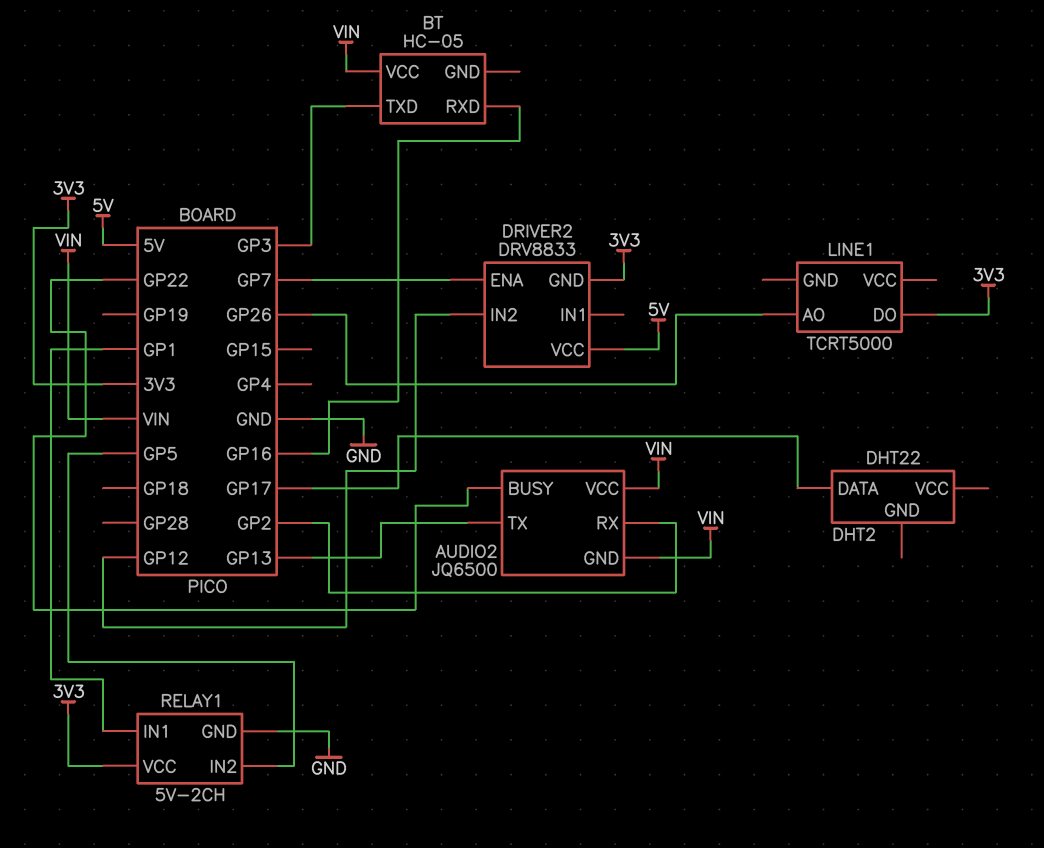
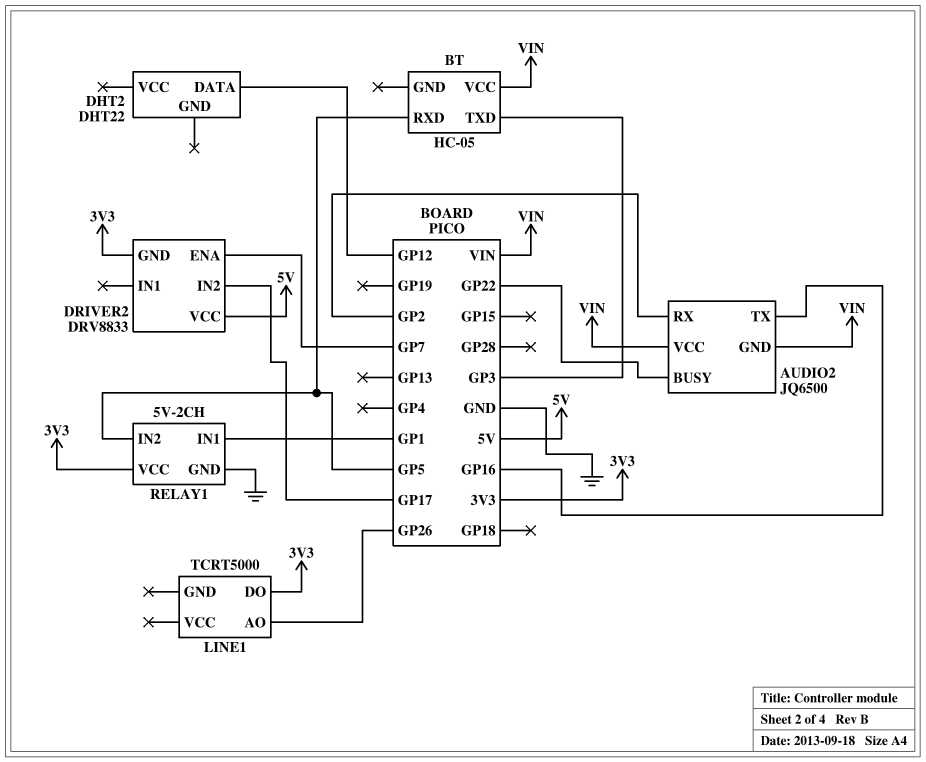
AUDIO2 pin TX: GP13 -> GP16
BT pin RXD: GP16 -> GP5
DHT2 pin DATA: GP17 -> GP12
DRIVER2 pin IN2: GP12 -> GP17

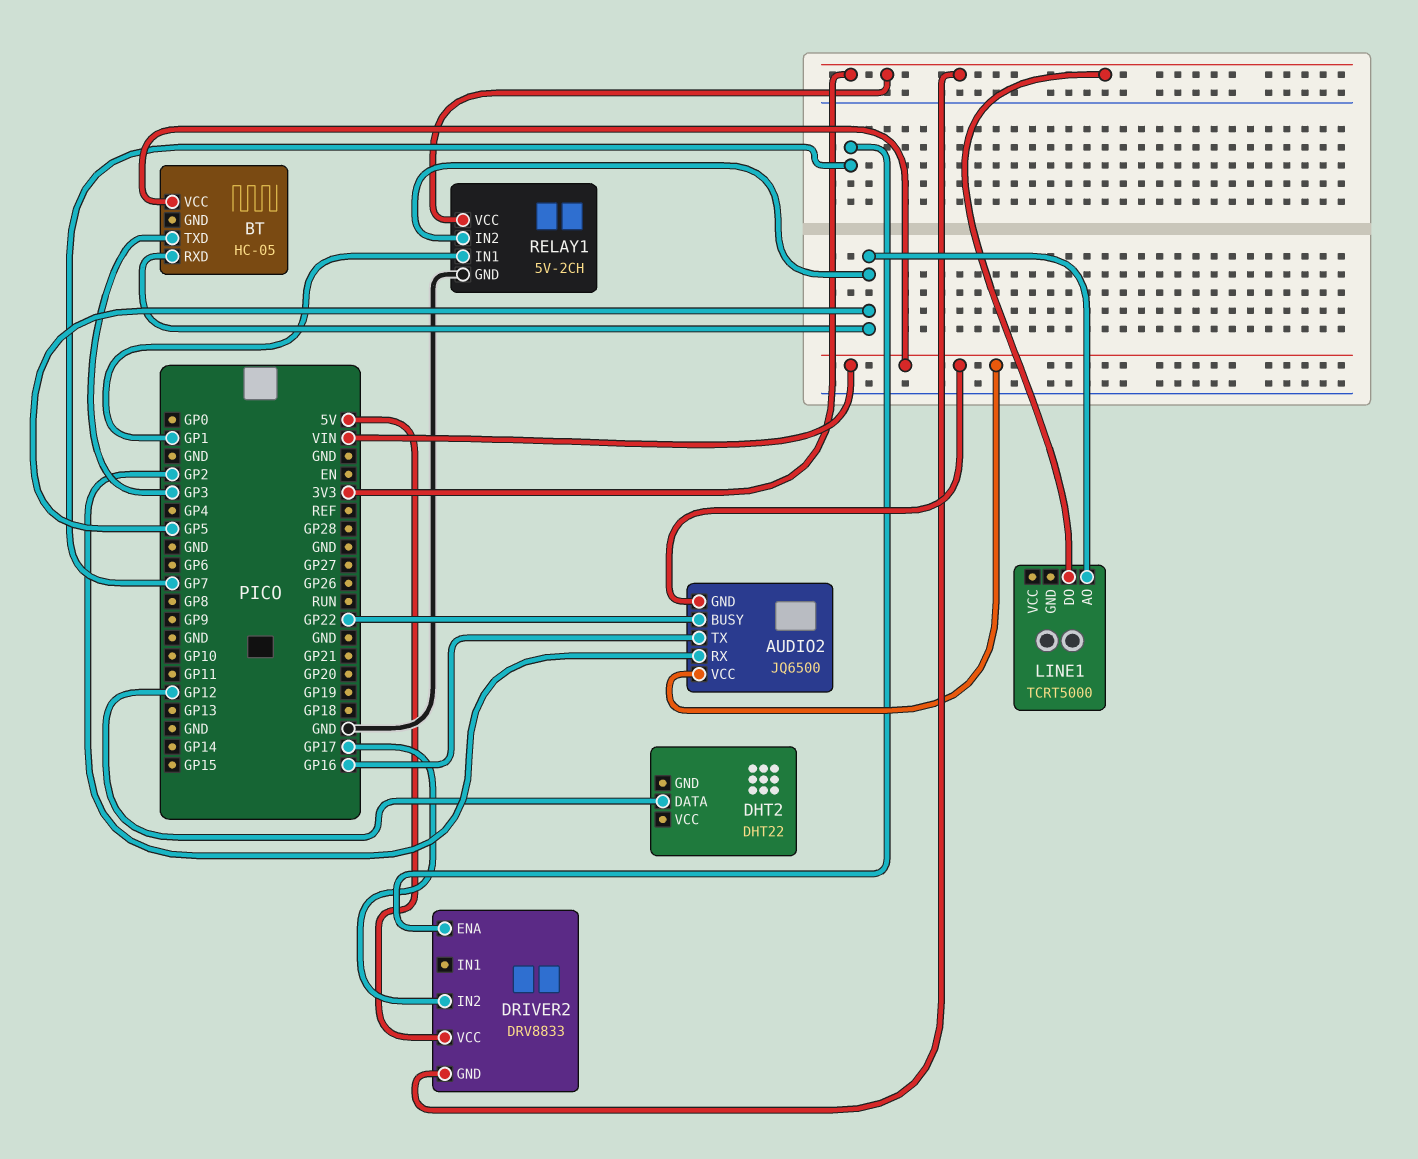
LINE1 pin AO: GP26 -> GP5

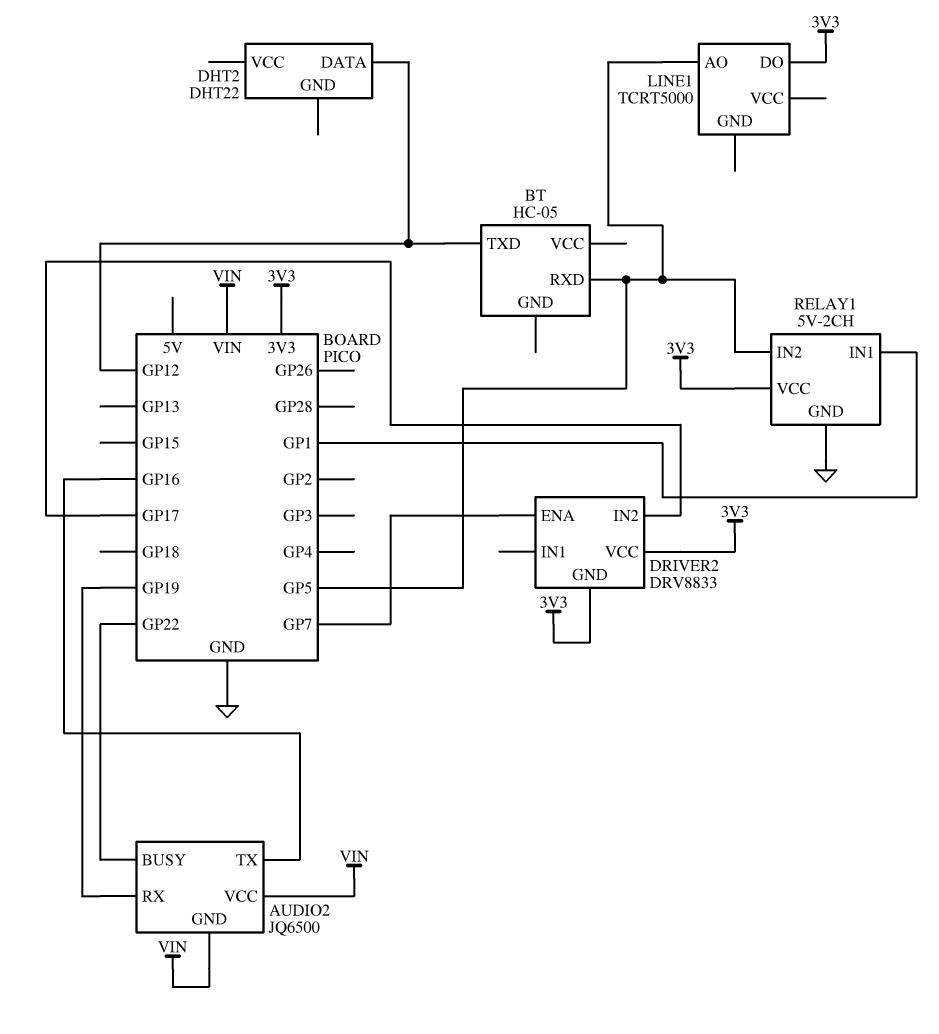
AUDIO2 pin RX: GP2 -> GP19
BT pin TXD: GP3 -> GP12
BT pin VCC: VIN -> none
DRIVER2 pin VCC: 5V -> 3V3

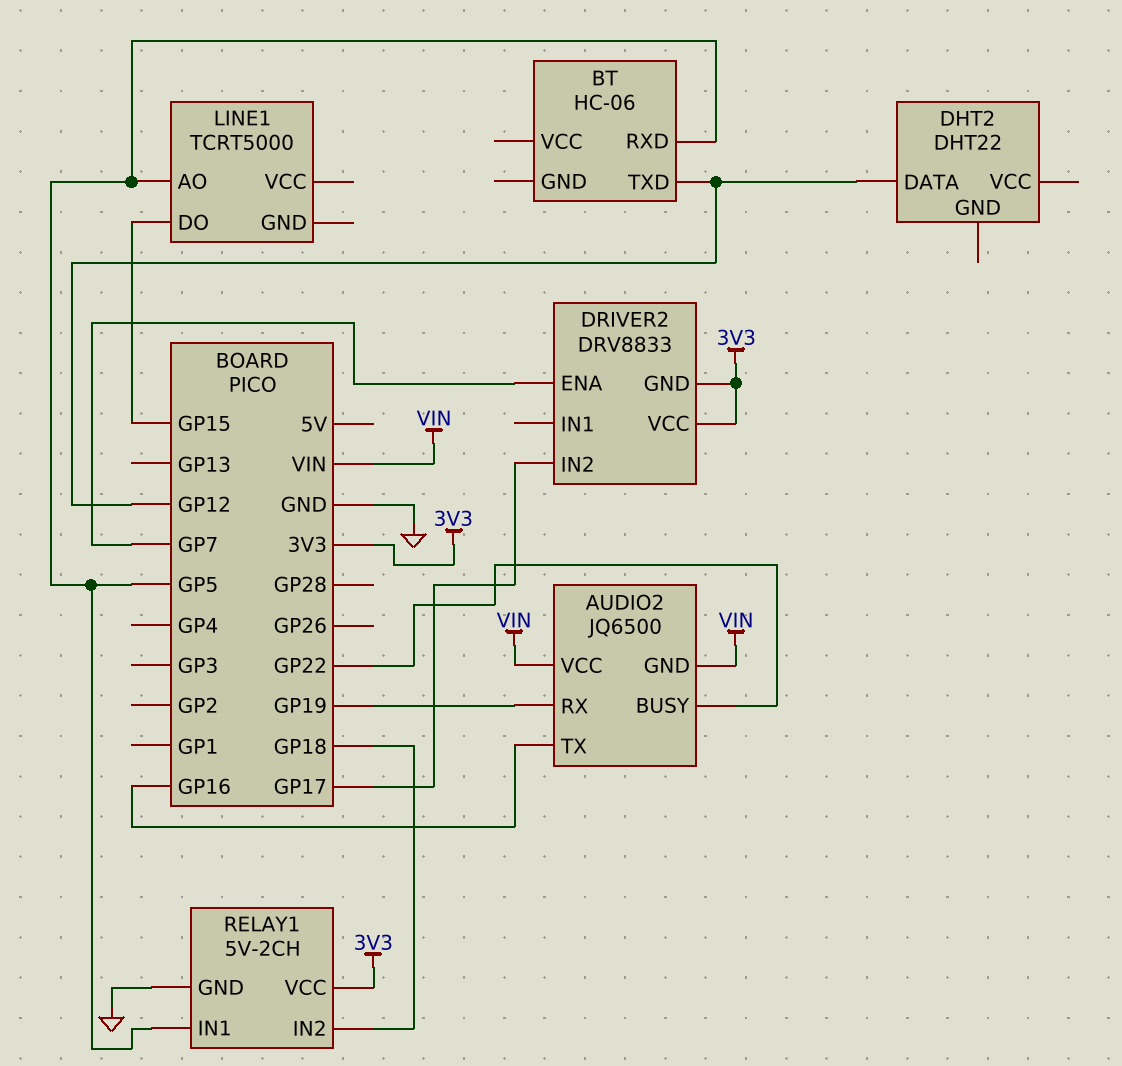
BT: HC-05 -> HC-06
LINE1 pin DO: 3V3 -> GP15
RELAY1 pin IN1: GP1 -> GP5
RELAY1 pin IN2: GP5 -> GP18

